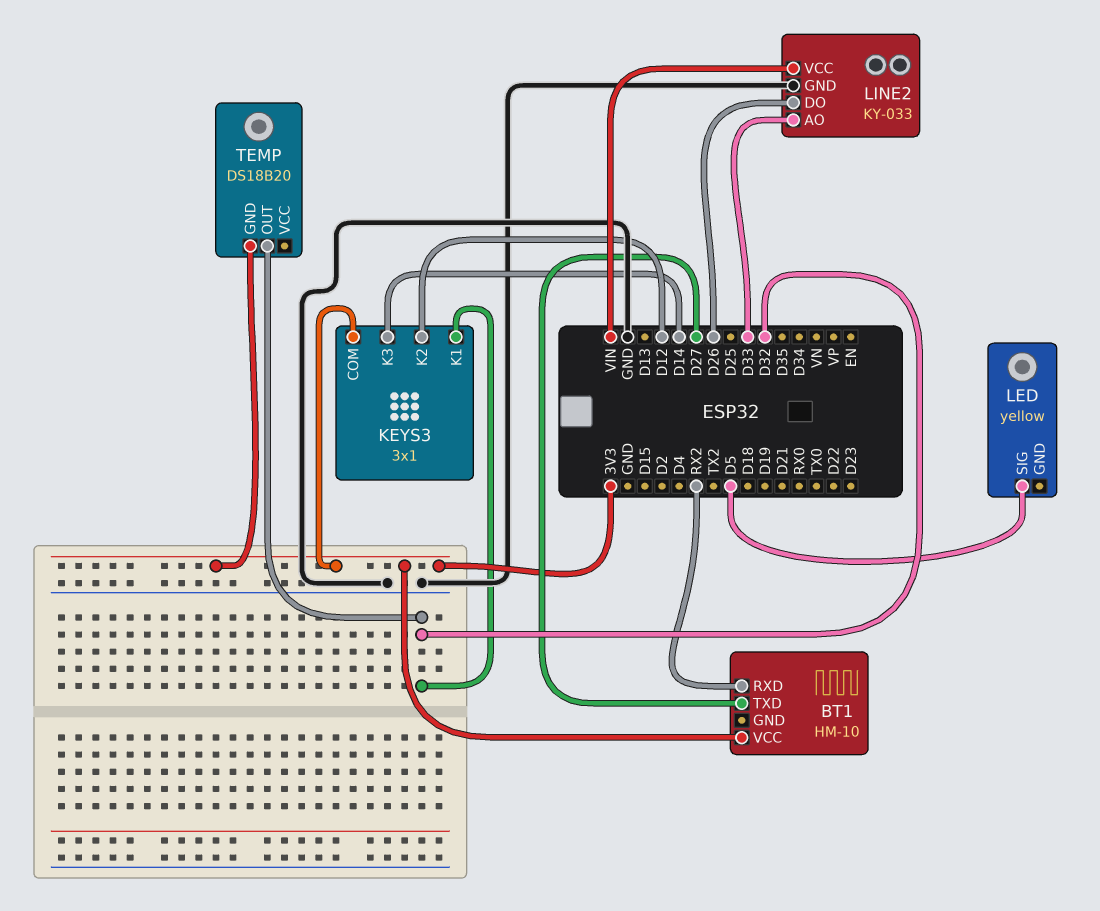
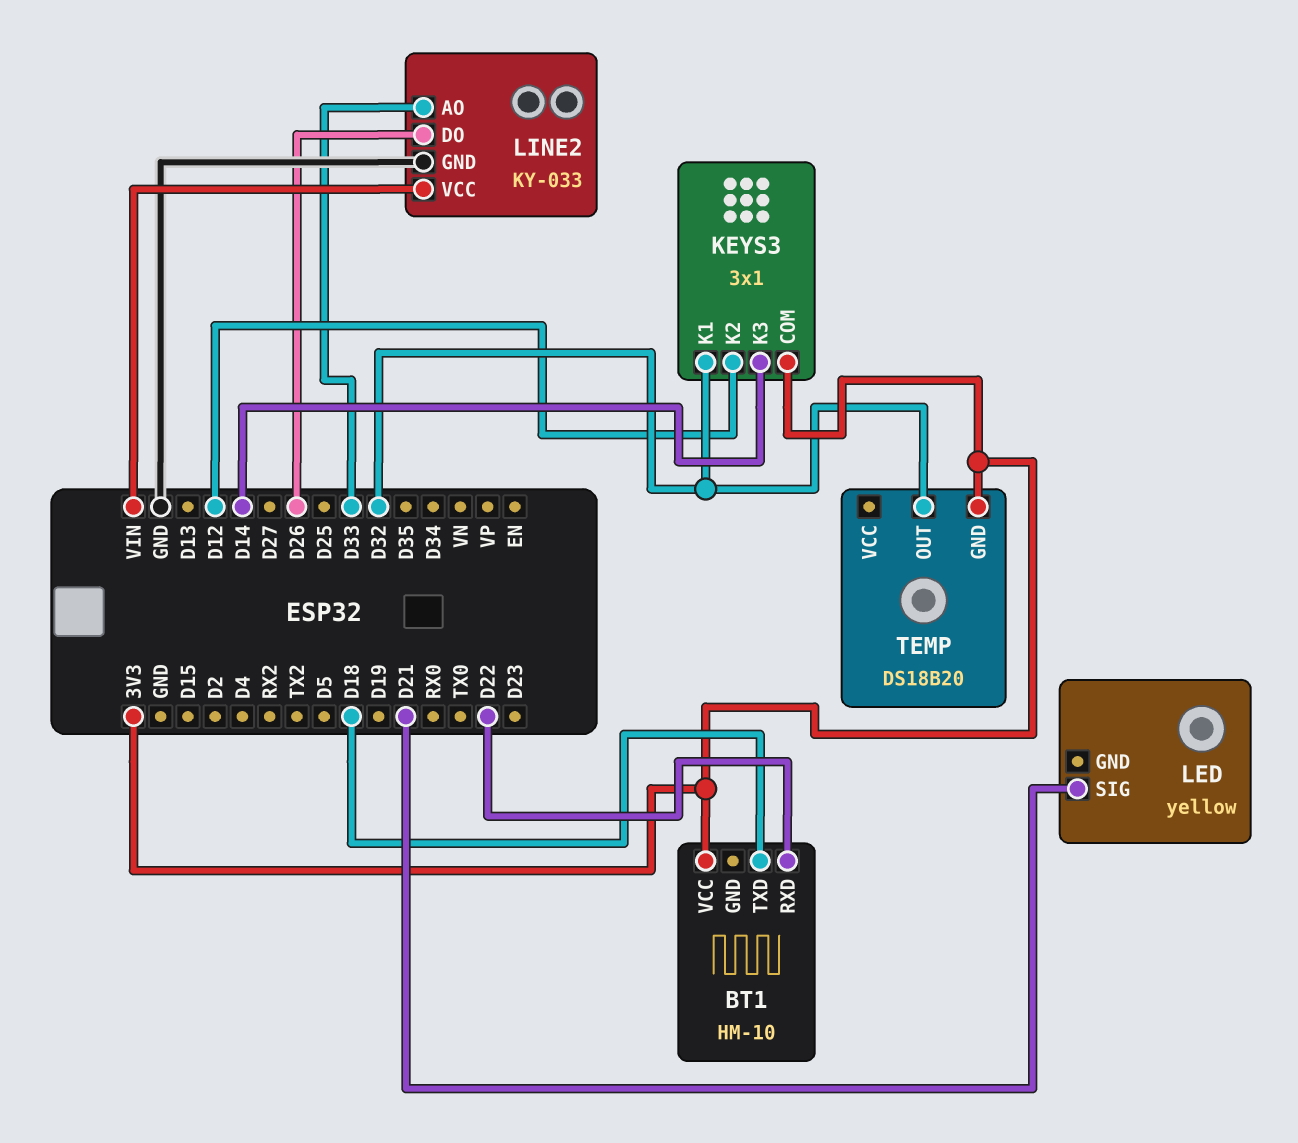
BT1 pin RXD: RX2 -> D22
BT1 pin TXD: D27 -> D18
LED pin SIG: D5 -> D21

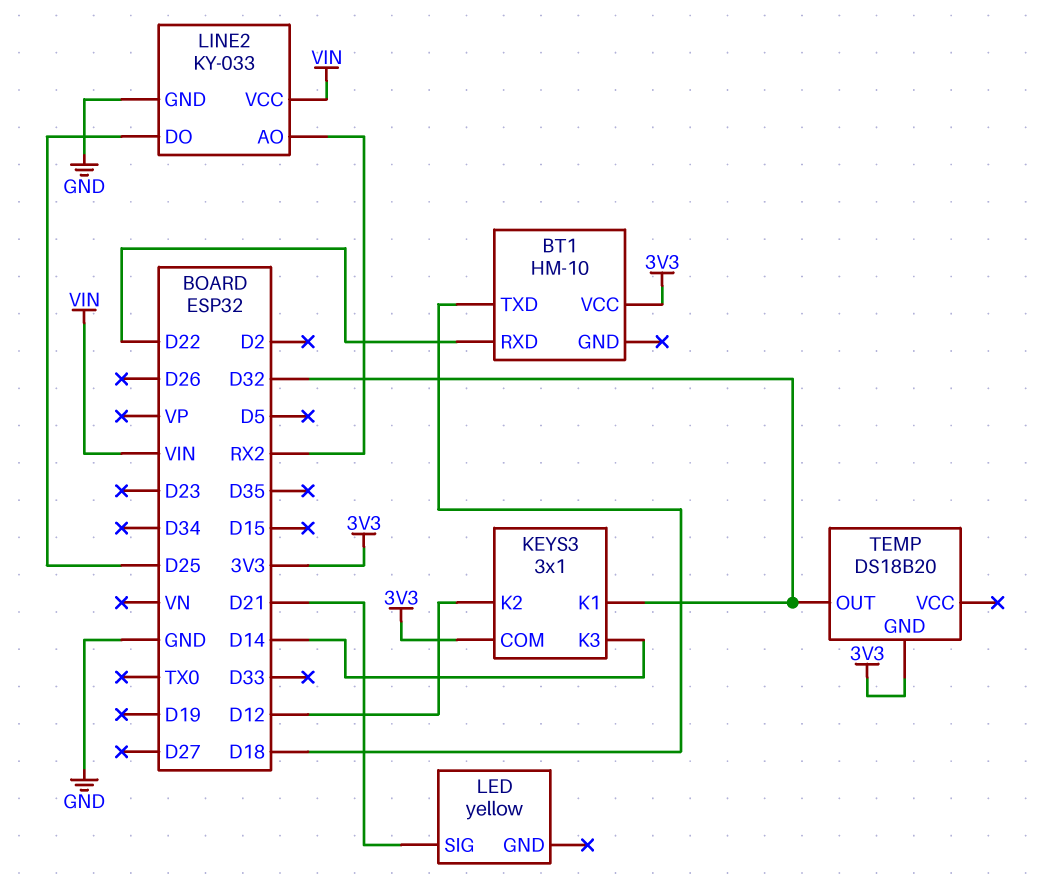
LINE2 pin AO: D33 -> RX2
LINE2 pin DO: D26 -> D25

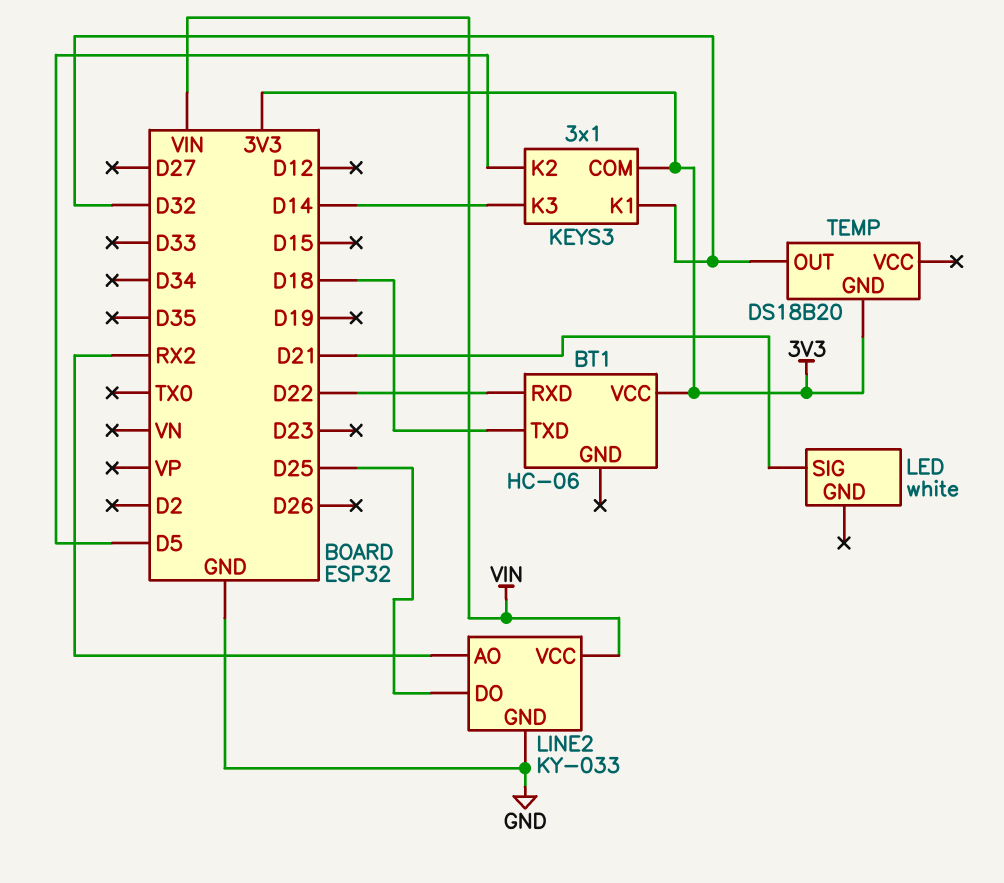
BT1: HM-10 -> HC-06
KEYS3 pin K2: D12 -> D5
LED: yellow -> white

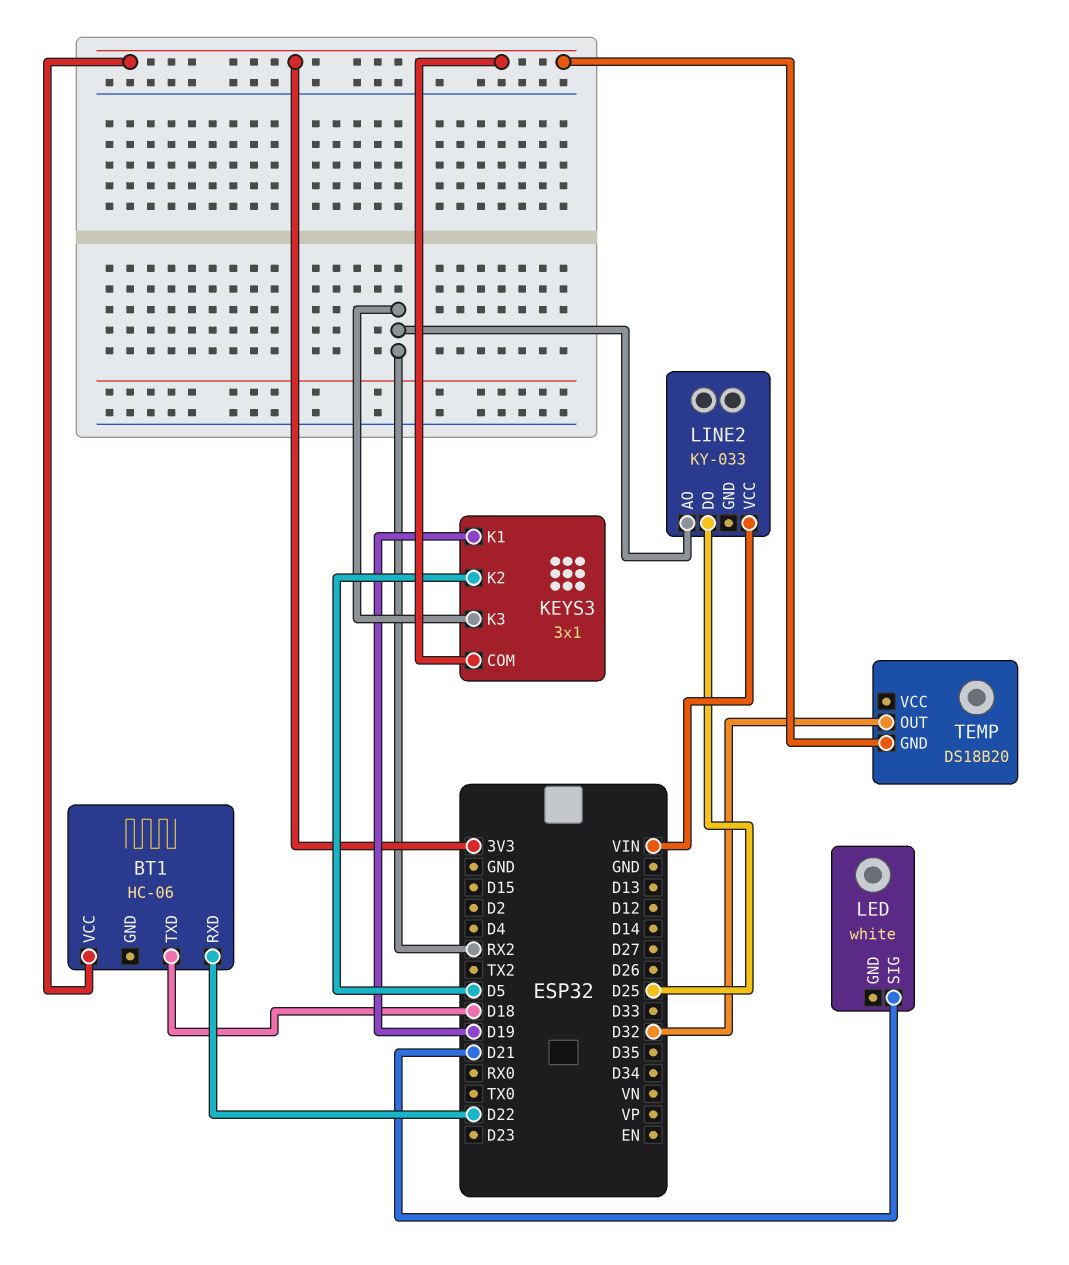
KEYS3 pin K1: D32 -> D19
KEYS3 pin K3: D14 -> RX2
LINE2 pin GND: GND -> none

